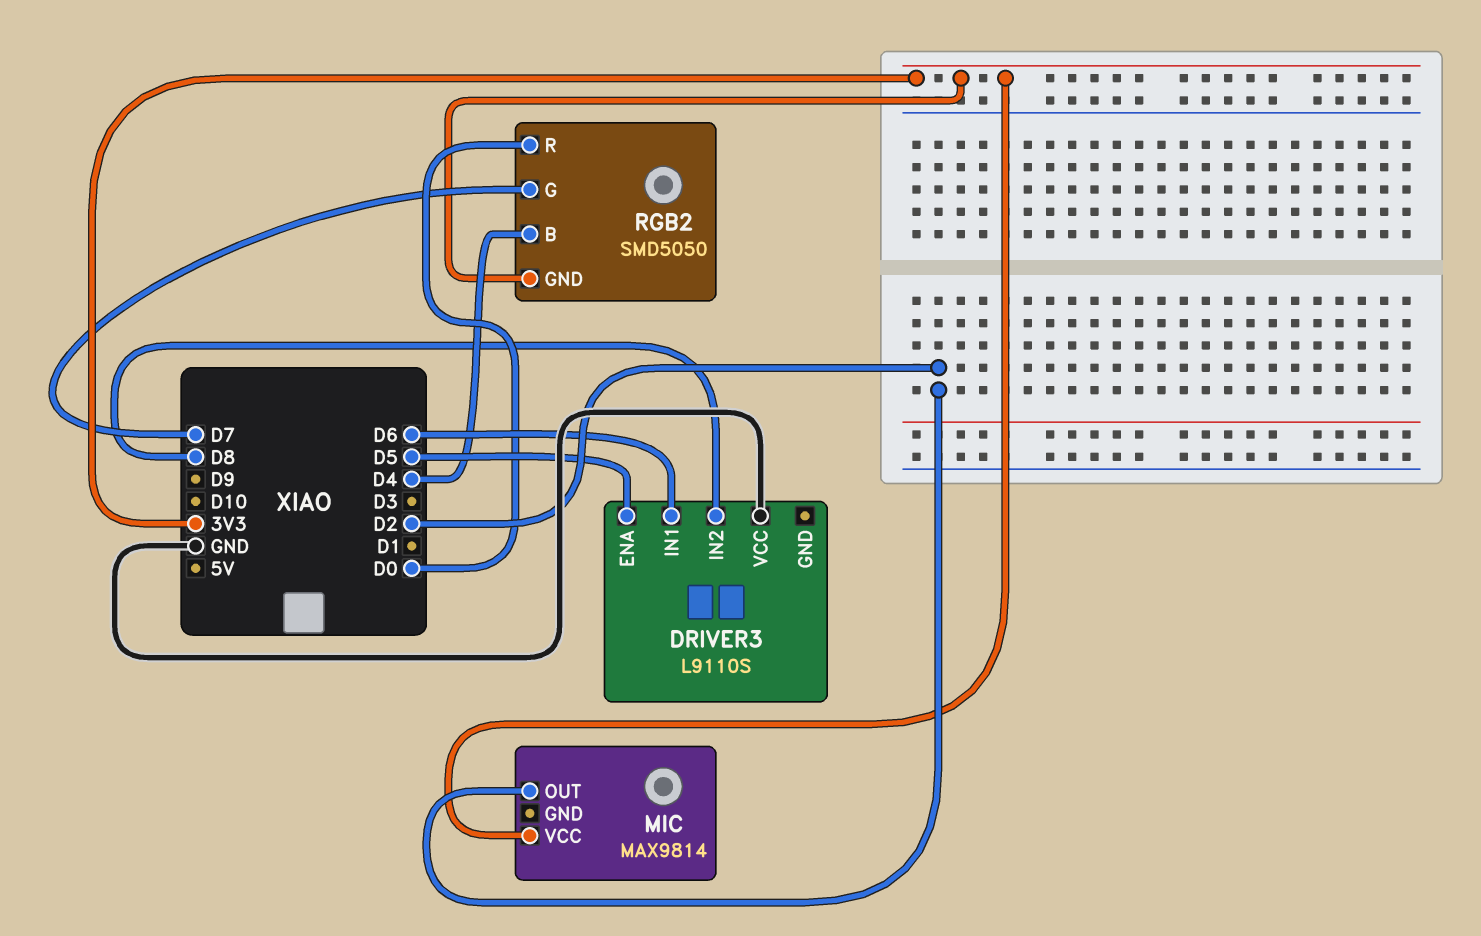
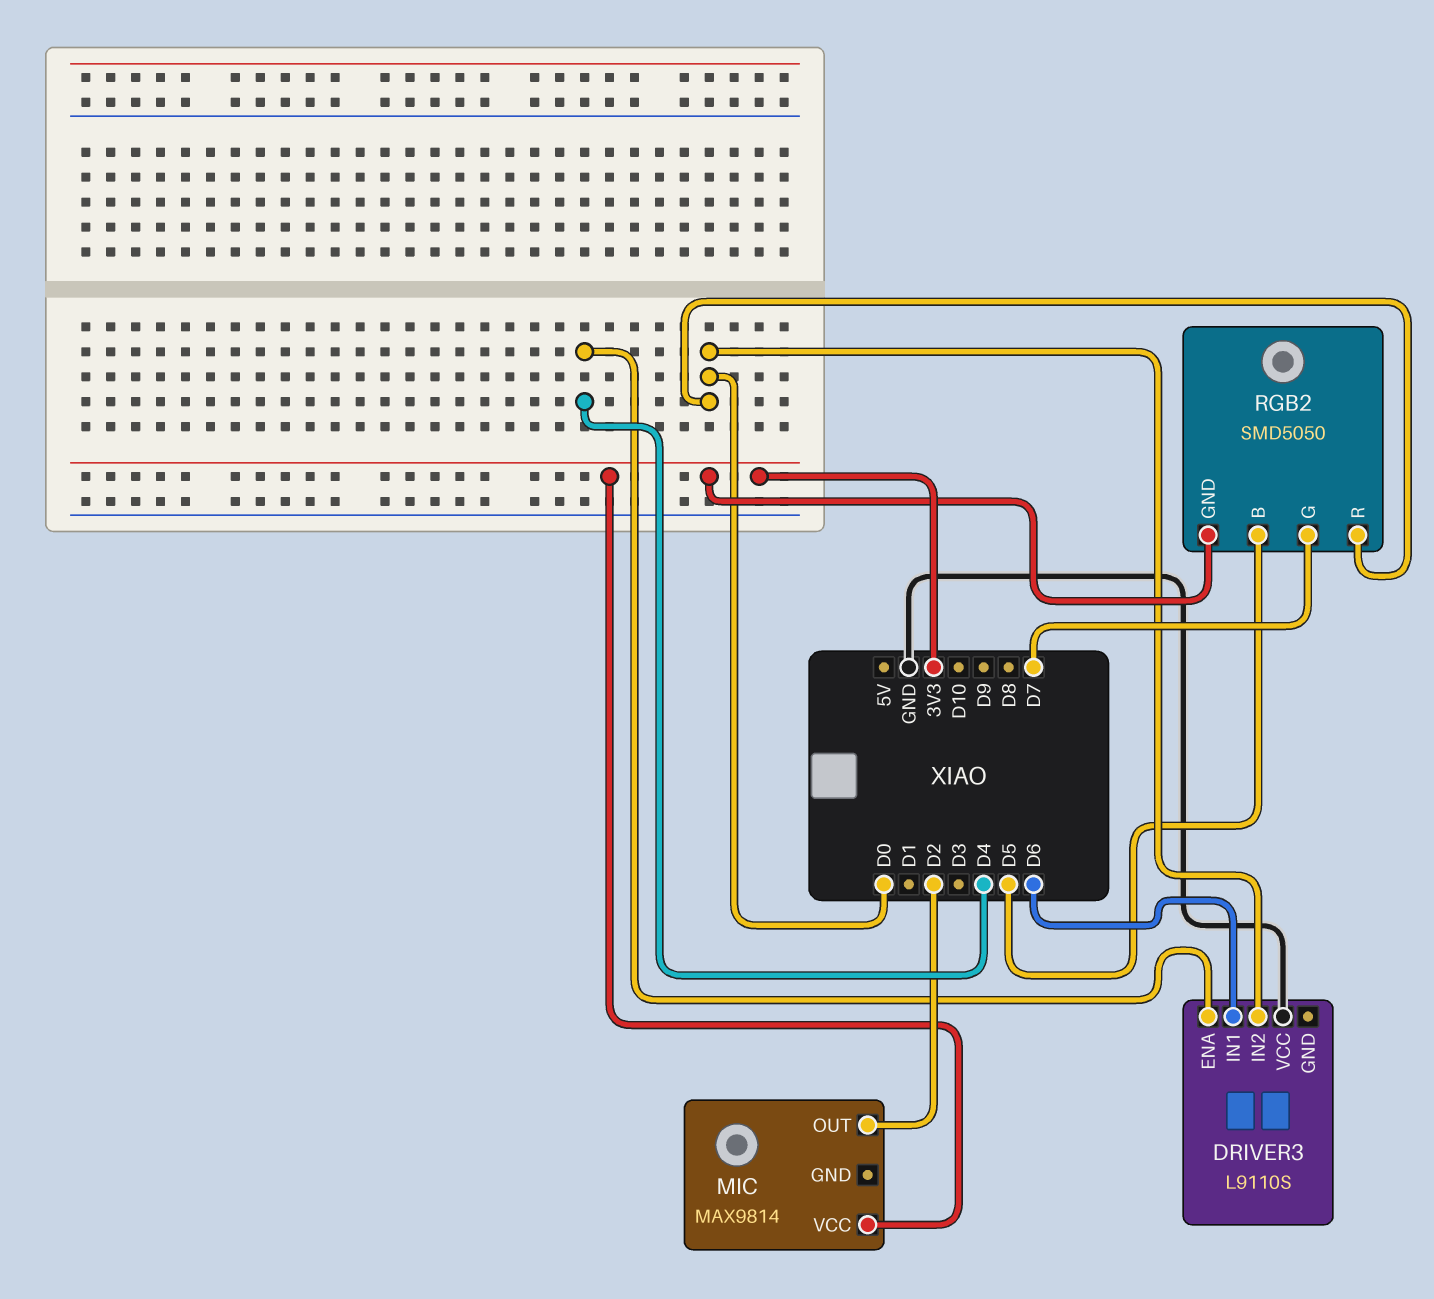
DRIVER3 pin ENA: D5 -> D4
DRIVER3 pin IN2: D8 -> D0
RGB2 pin B: D4 -> D5

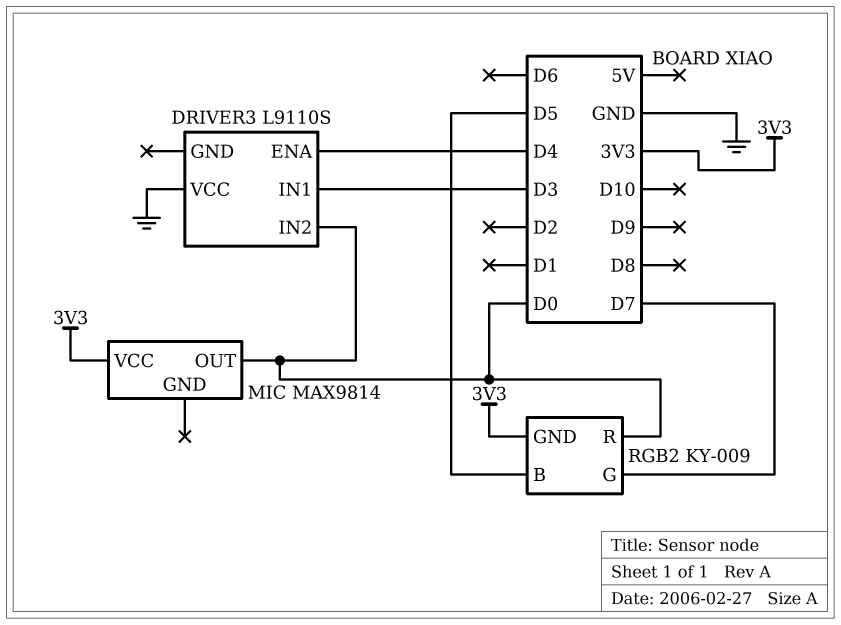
DRIVER3 pin IN1: D6 -> D3
MIC pin OUT: D2 -> D0
RGB2: SMD5050 -> KY-009

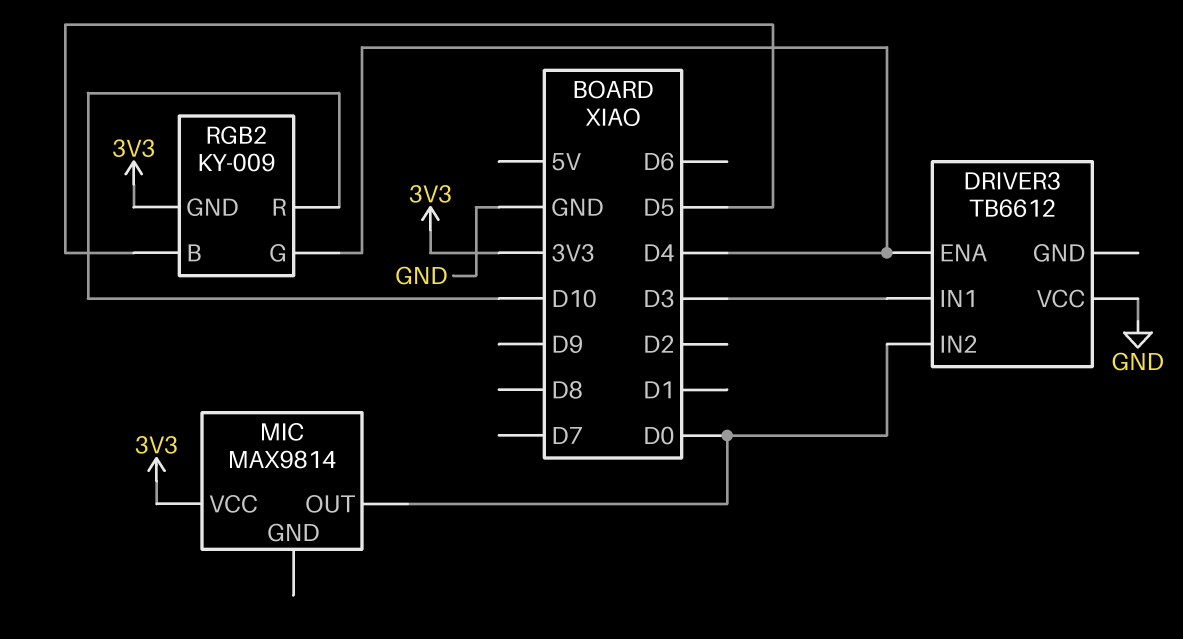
DRIVER3: L9110S -> TB6612
RGB2 pin G: D7 -> D4
RGB2 pin R: D0 -> D10

